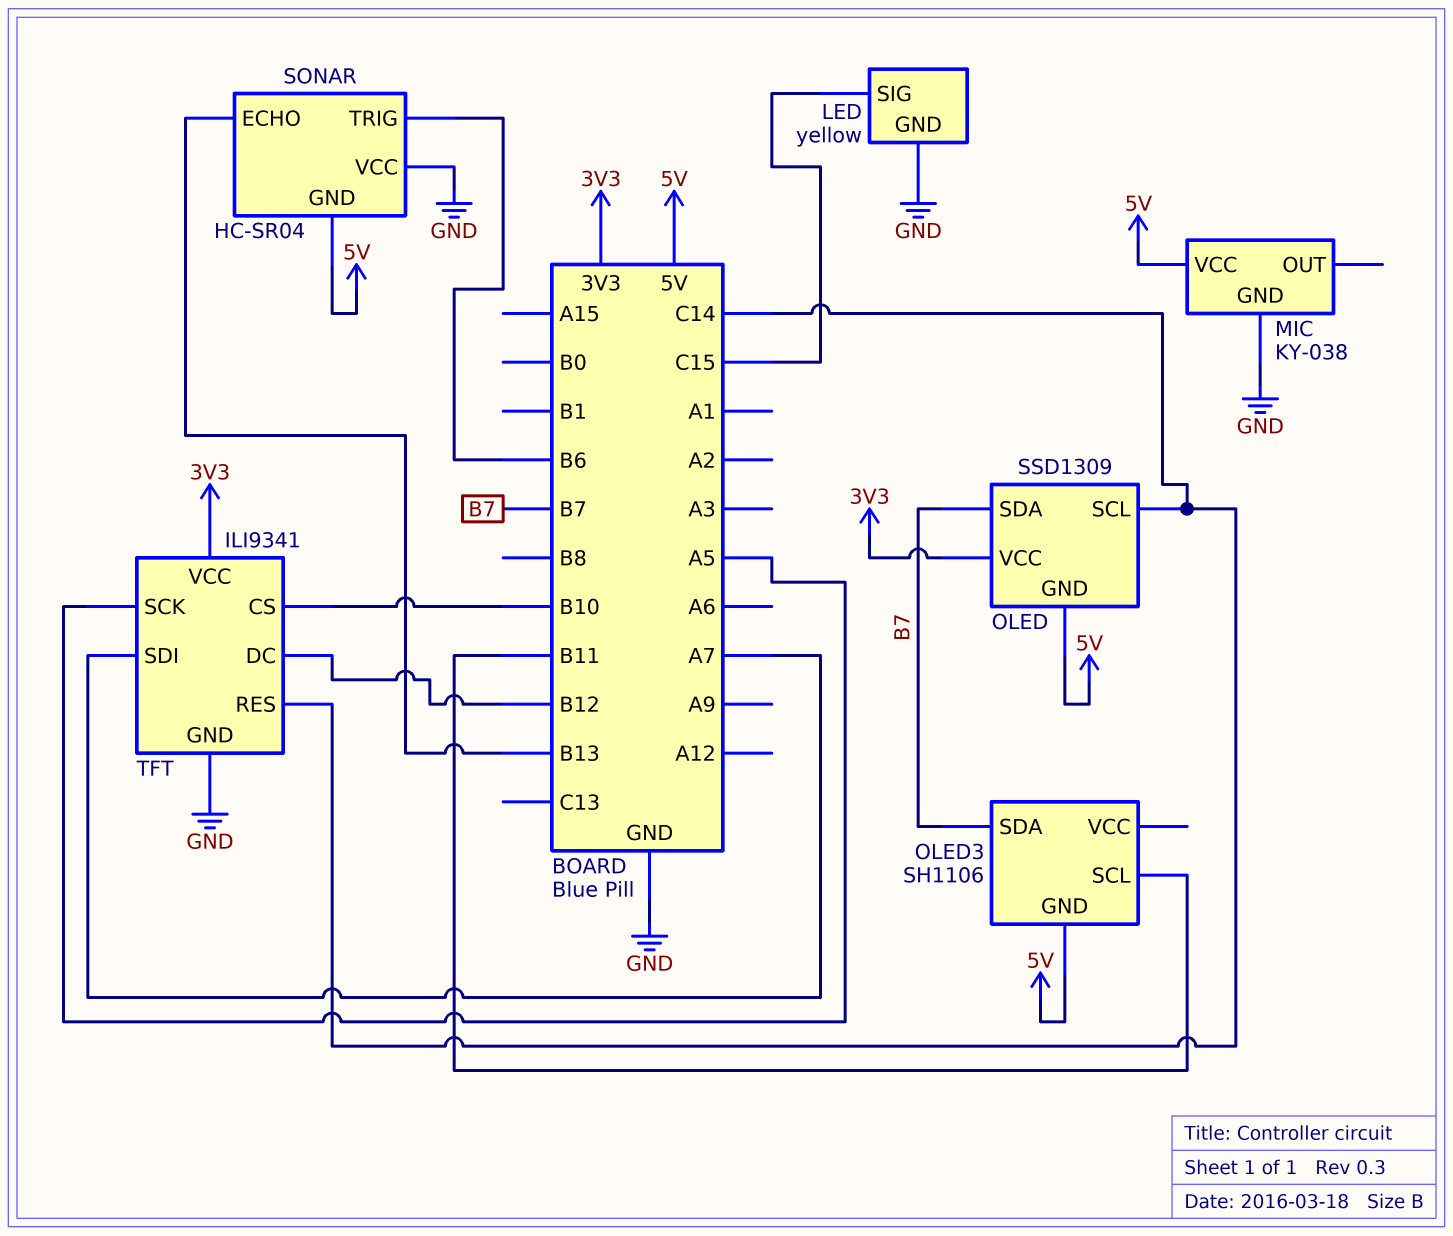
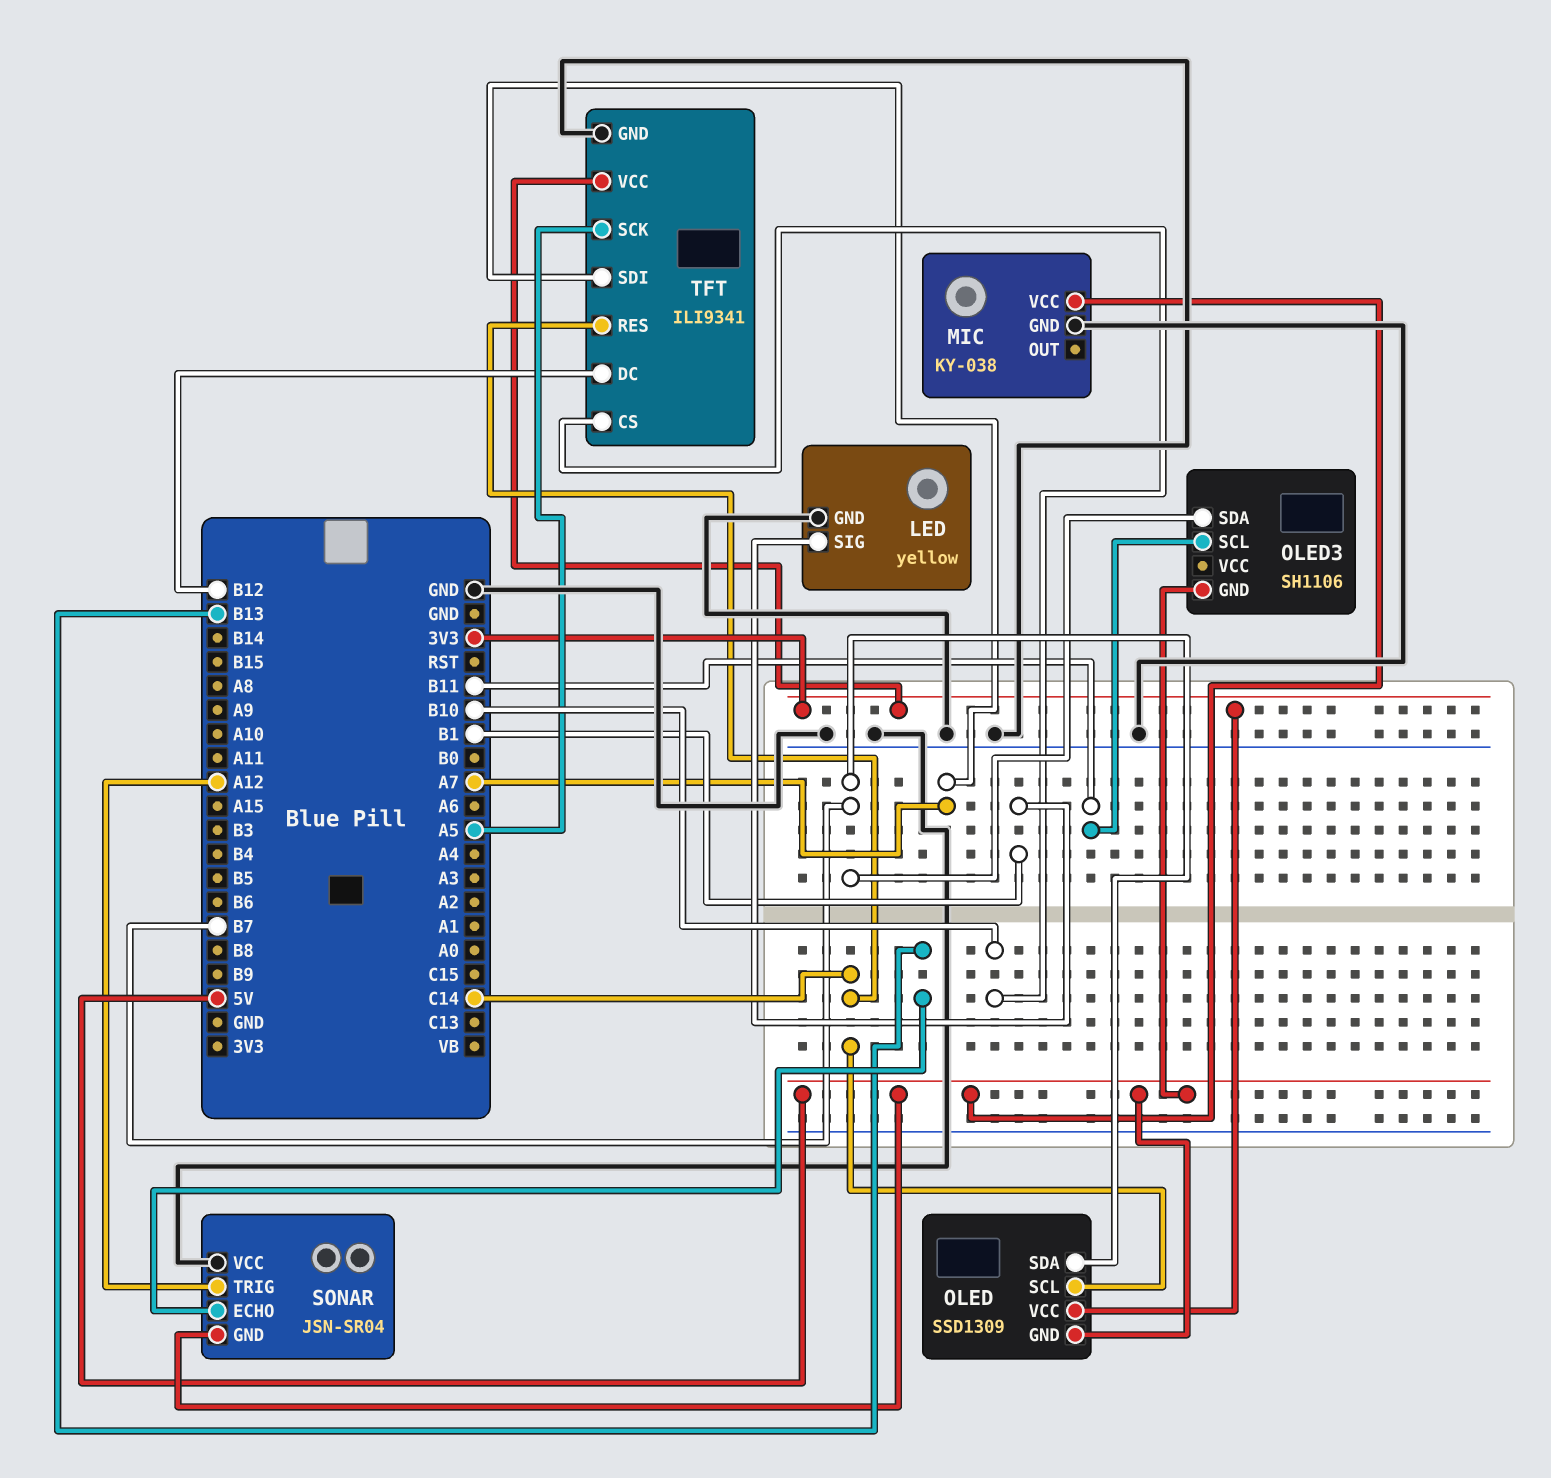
LED pin SIG: C15 -> B1
SONAR: HC-SR04 -> JSN-SR04
SONAR pin TRIG: B6 -> A12

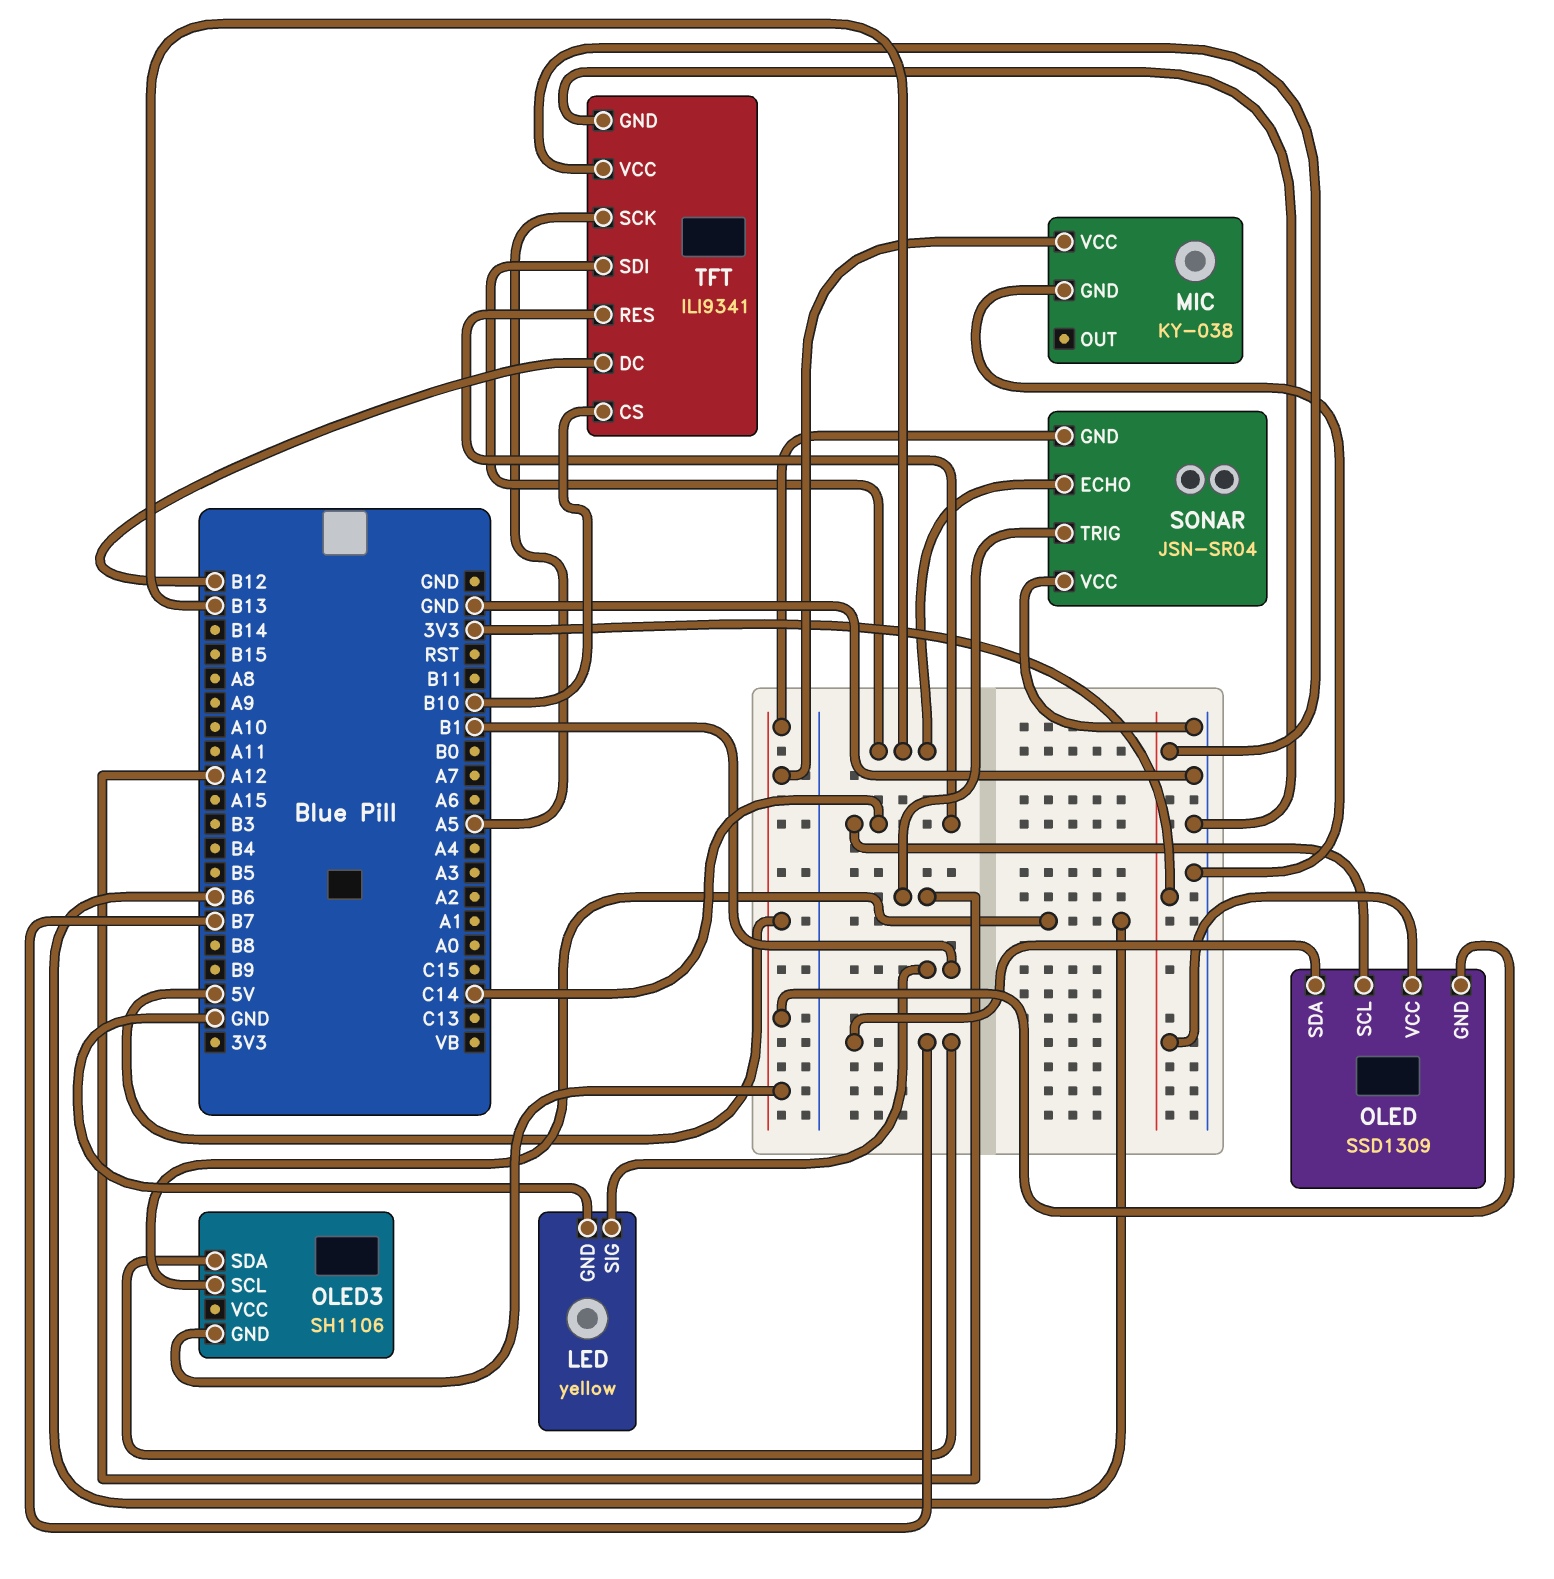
OLED3 pin SCL: B11 -> B6
TFT pin SDI: A7 -> B13

